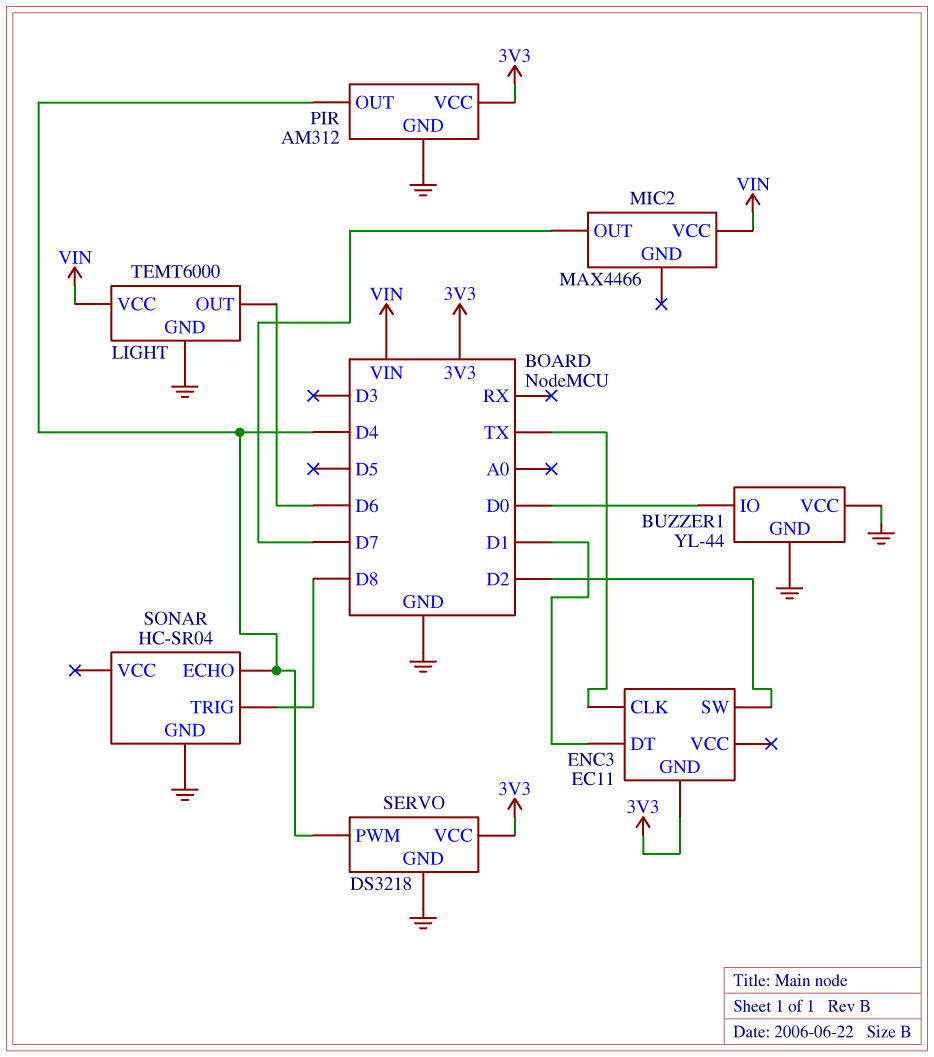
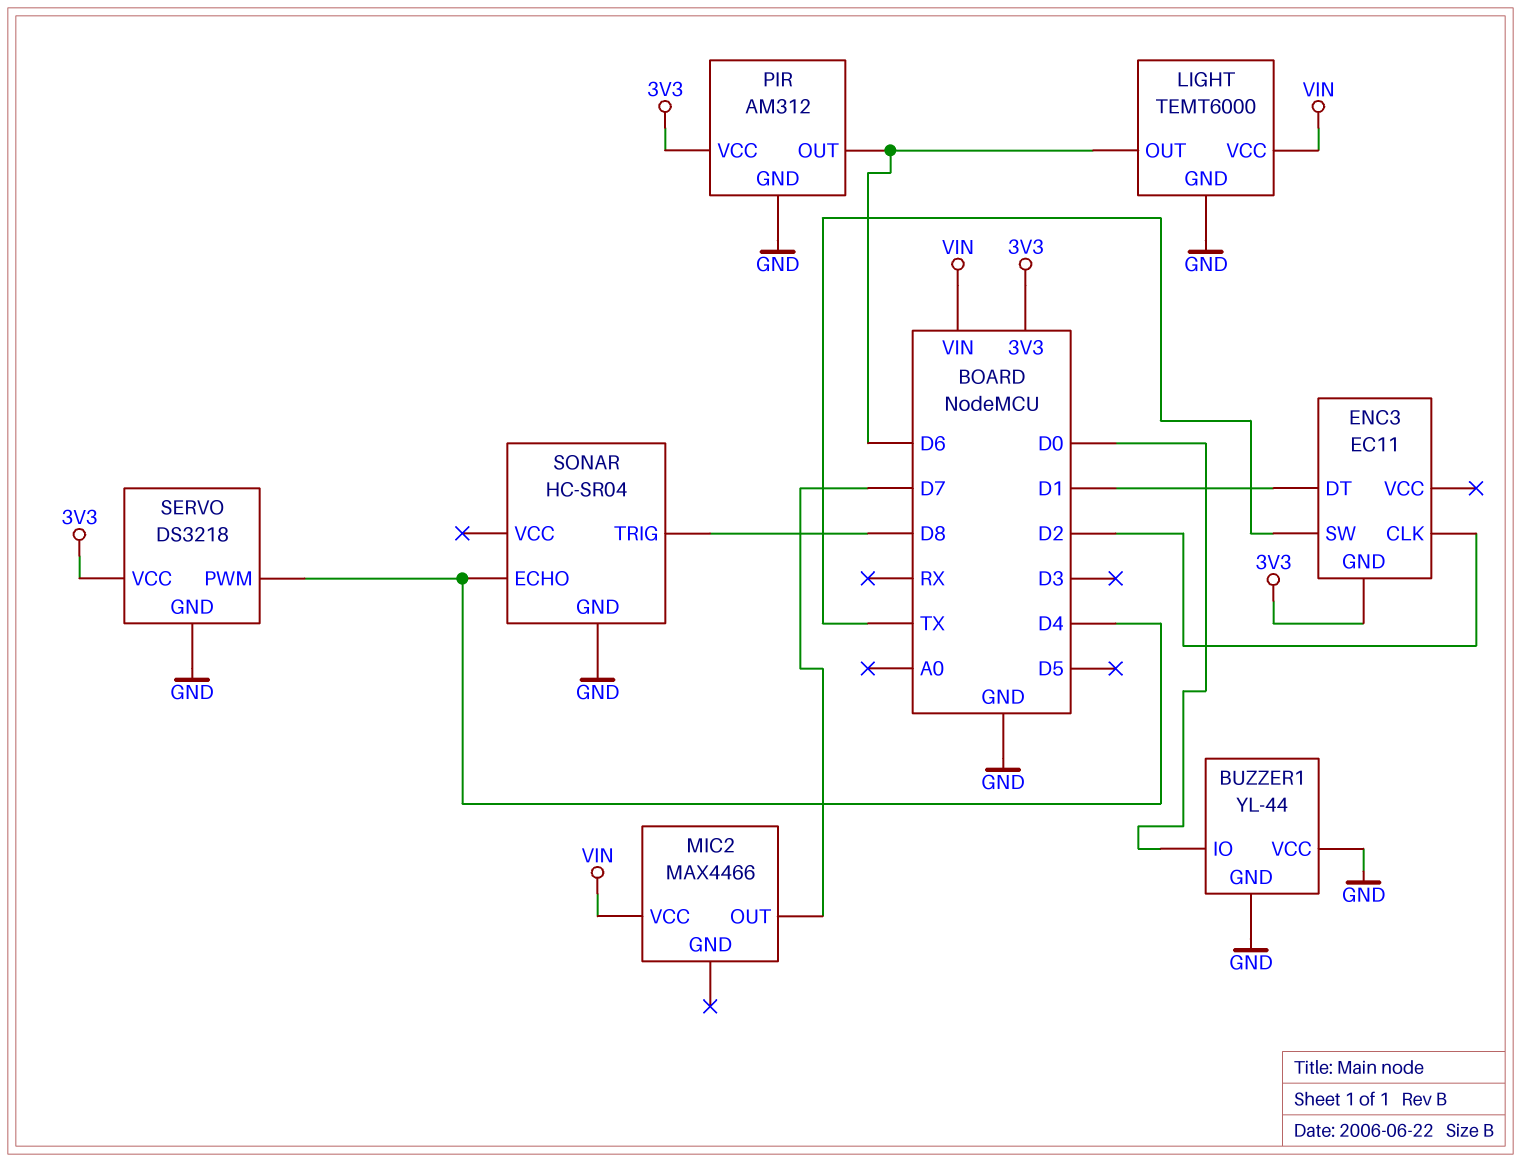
ENC3 pin CLK: TX -> D2
ENC3 pin SW: D2 -> TX
PIR pin OUT: D4 -> D6

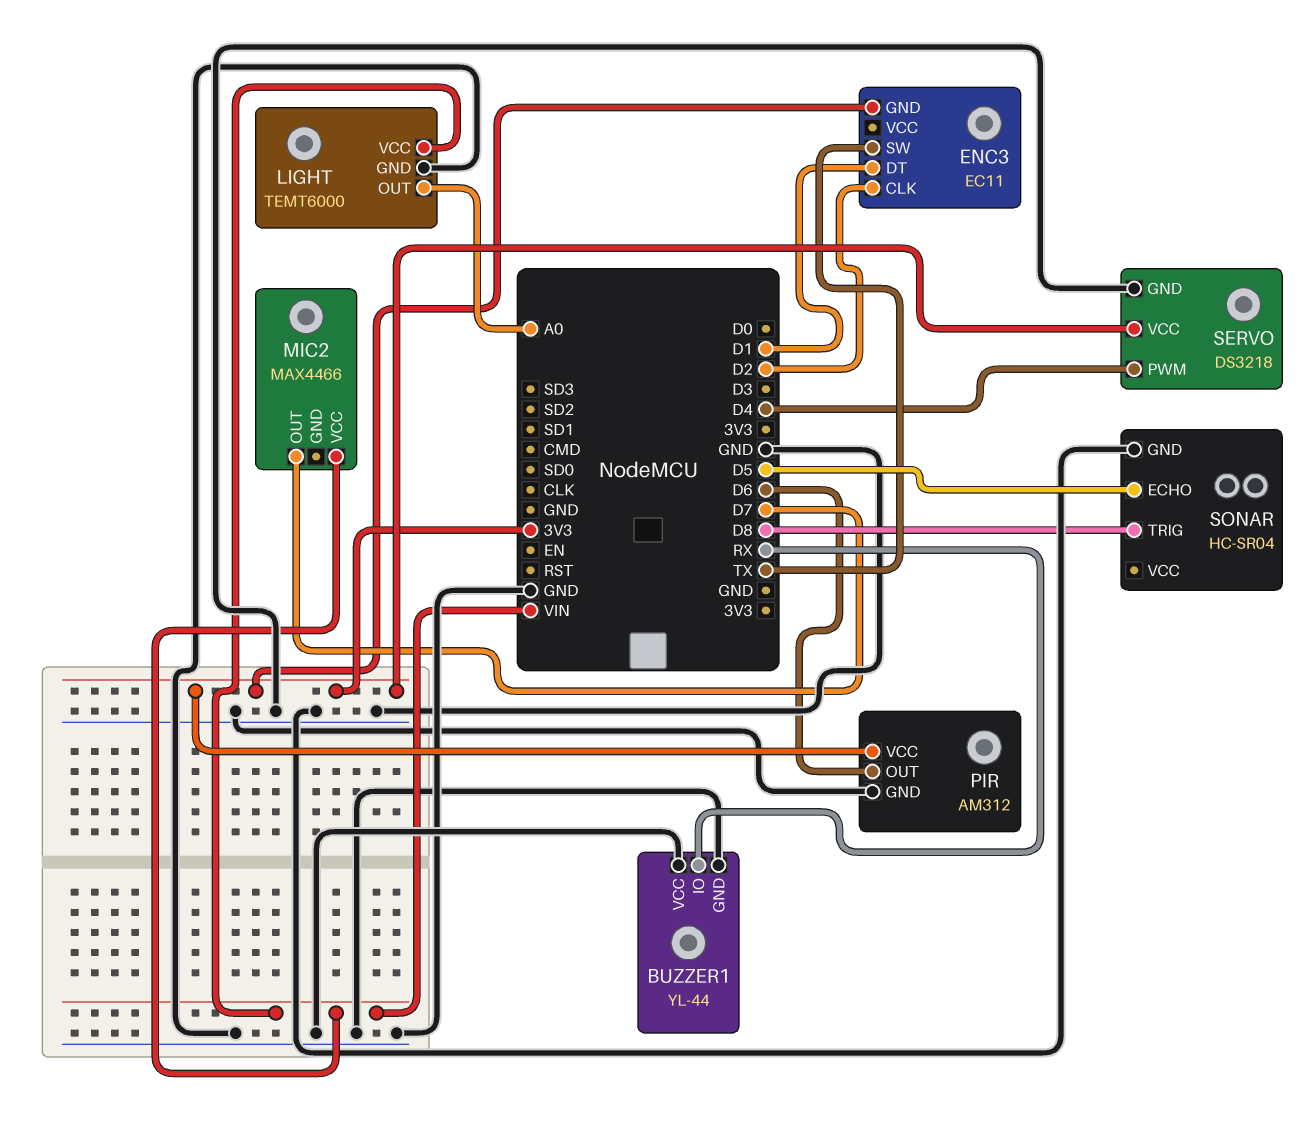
BUZZER1 pin IO: D0 -> RX
LIGHT pin OUT: D6 -> A0
SONAR pin ECHO: D4 -> D5

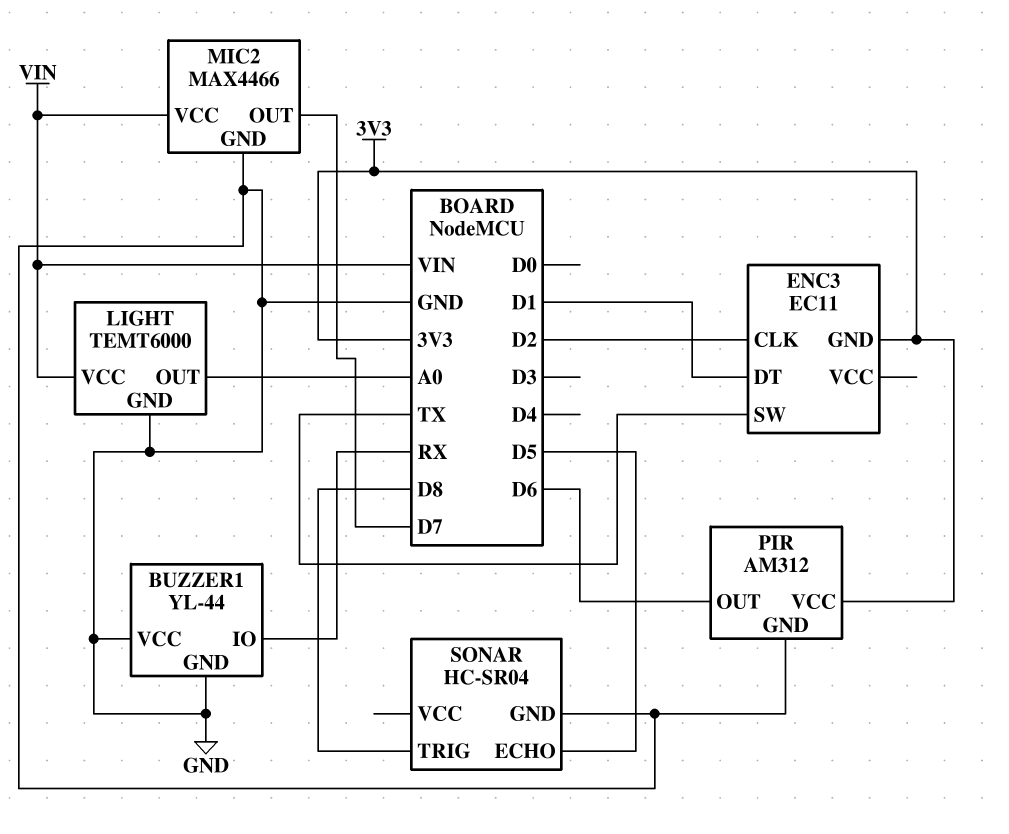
MIC2 pin GND: none -> GND
SERVO: DS3218 -> none
SERVO pin GND: GND -> none
SERVO pin PWM: D4 -> none
SERVO pin VCC: 3V3 -> none

